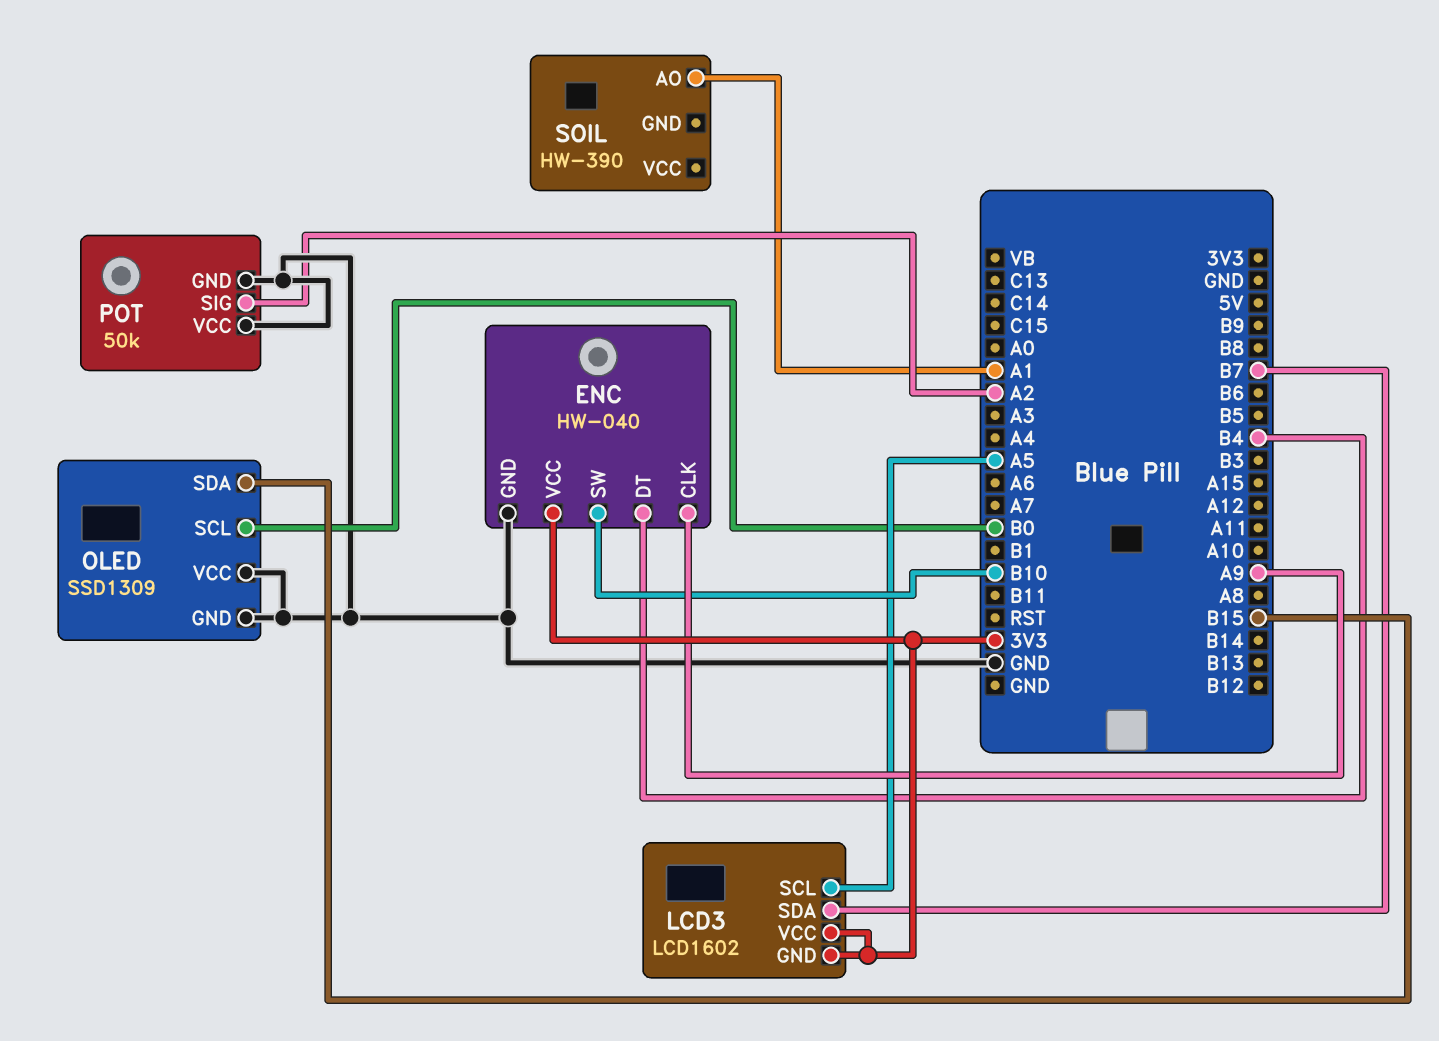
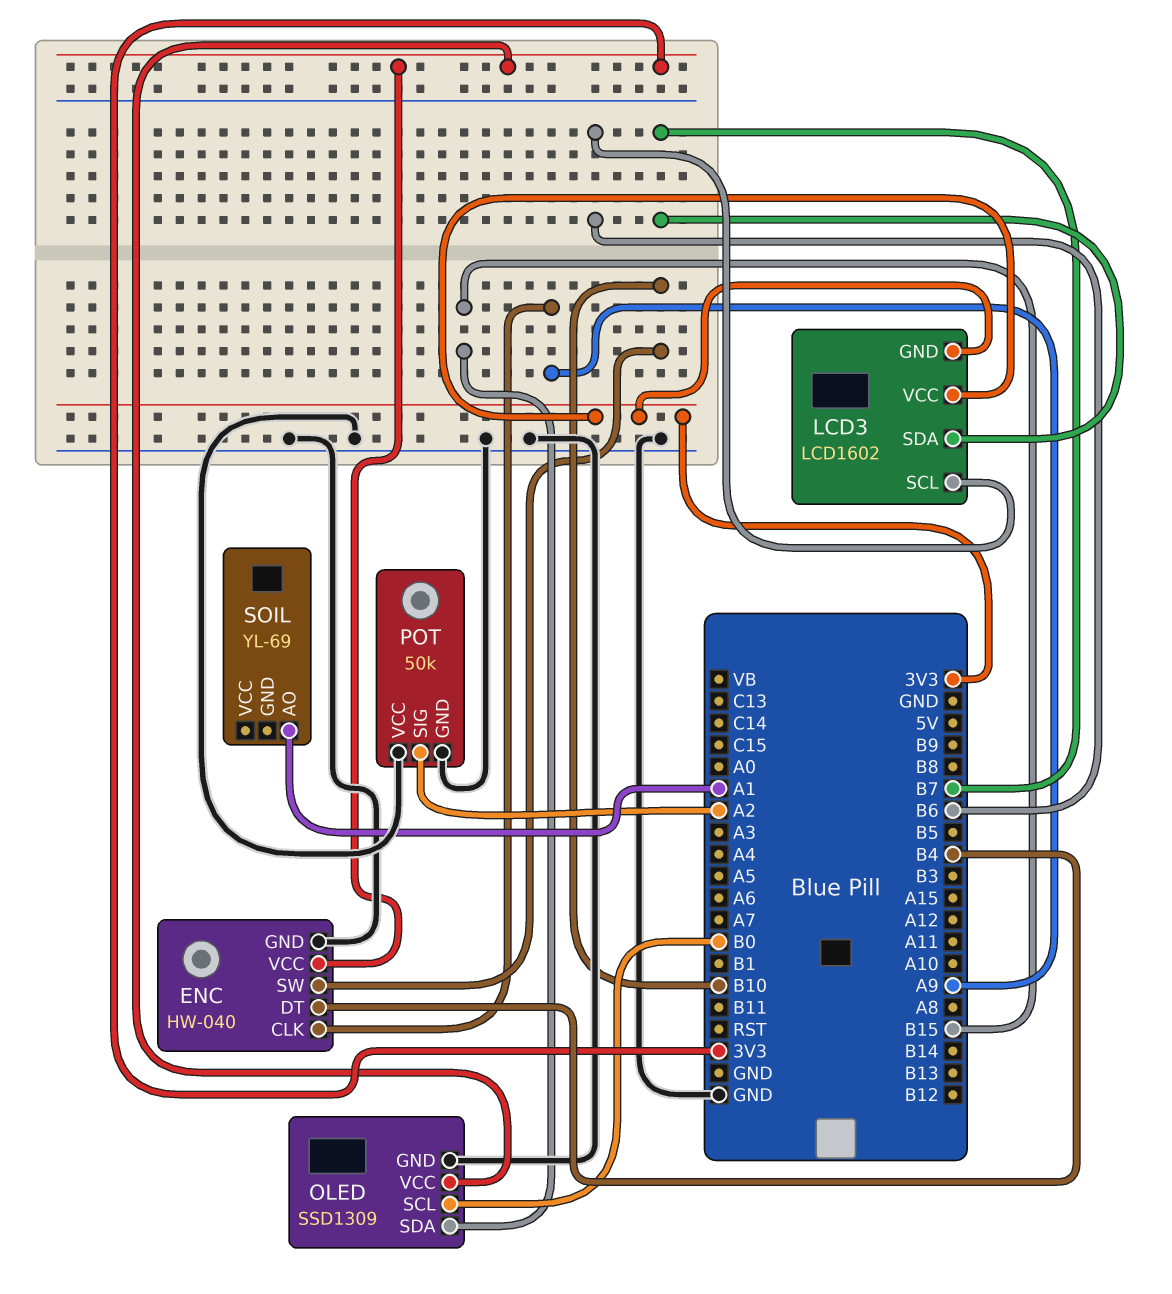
LCD3 pin SCL: A5 -> B6
OLED pin VCC: GND -> 3V3
SOIL: HW-390 -> YL-69

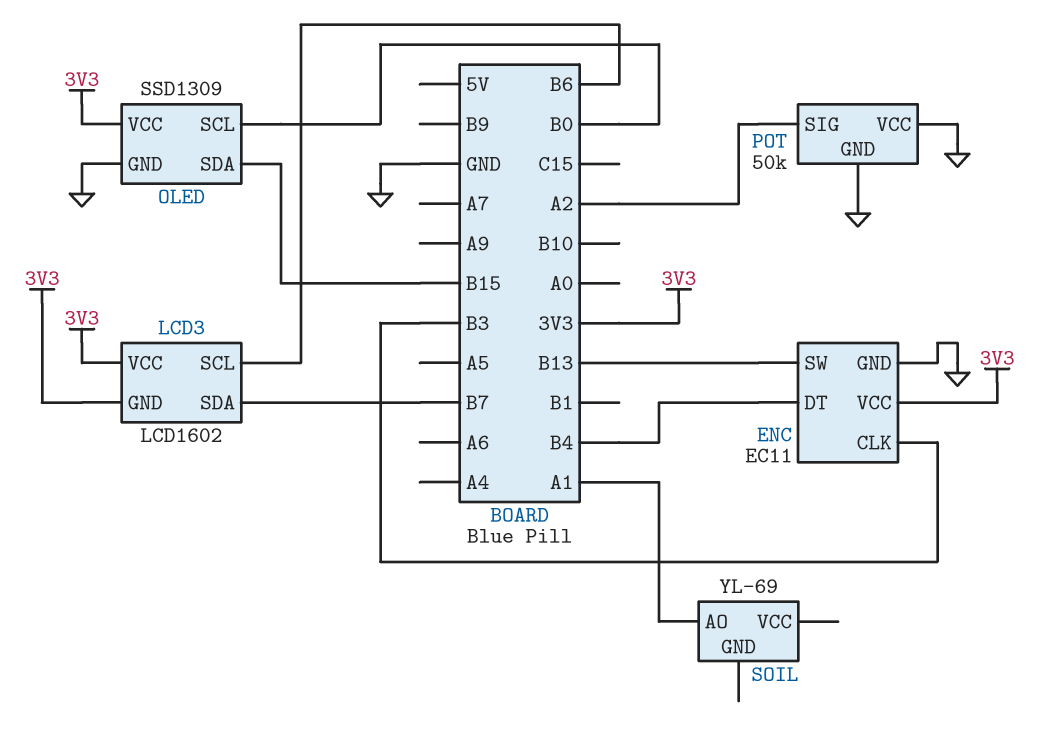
ENC: HW-040 -> EC11
ENC pin CLK: A9 -> B3
ENC pin SW: B10 -> B13

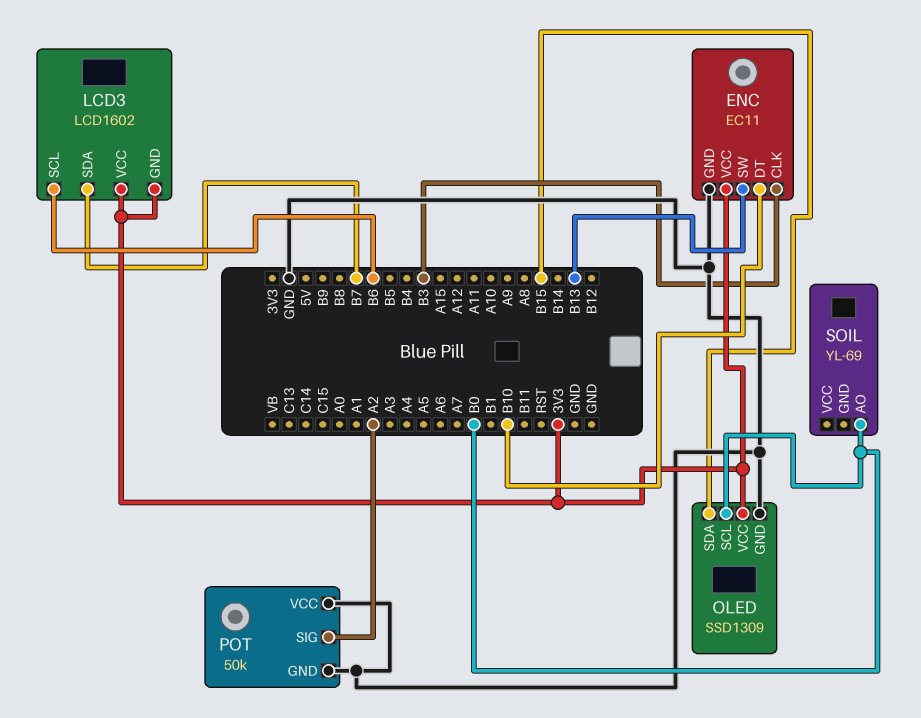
ENC pin DT: B4 -> B10
SOIL pin AO: A1 -> B0

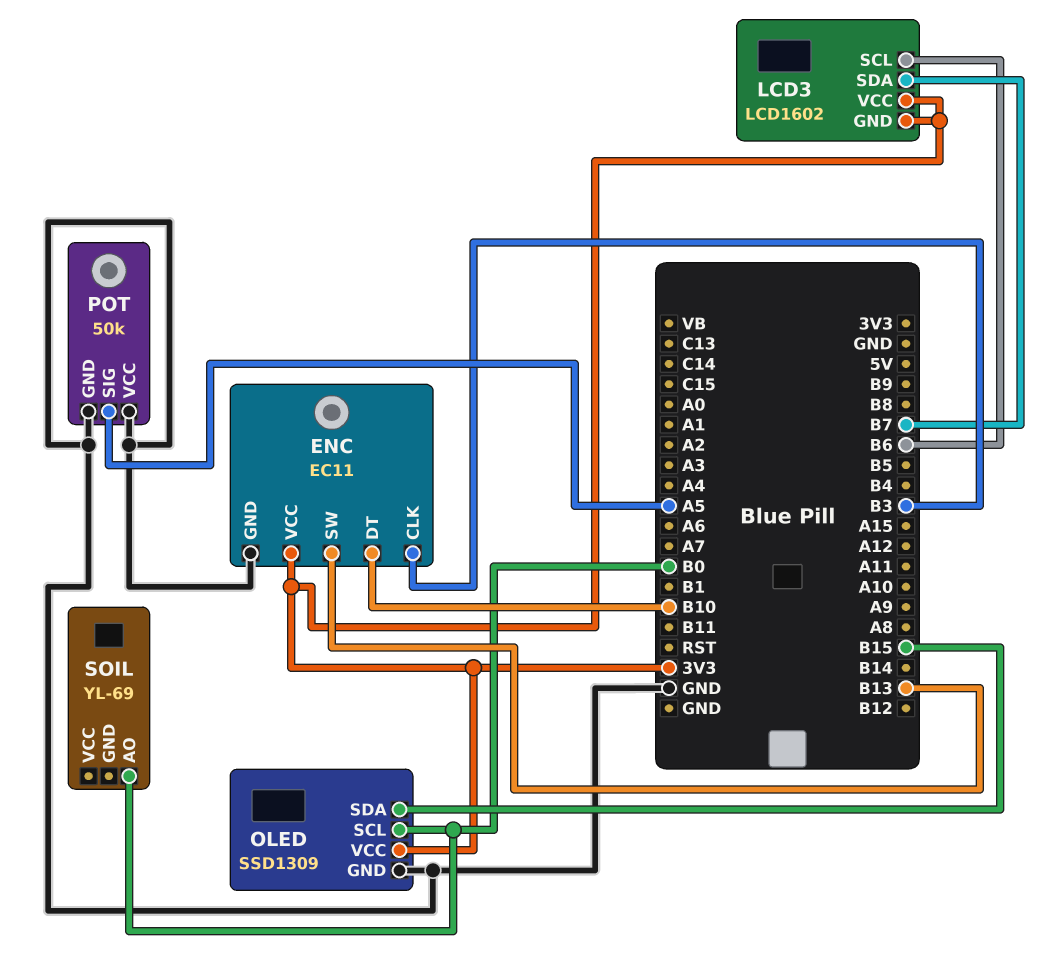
POT pin SIG: A2 -> A5

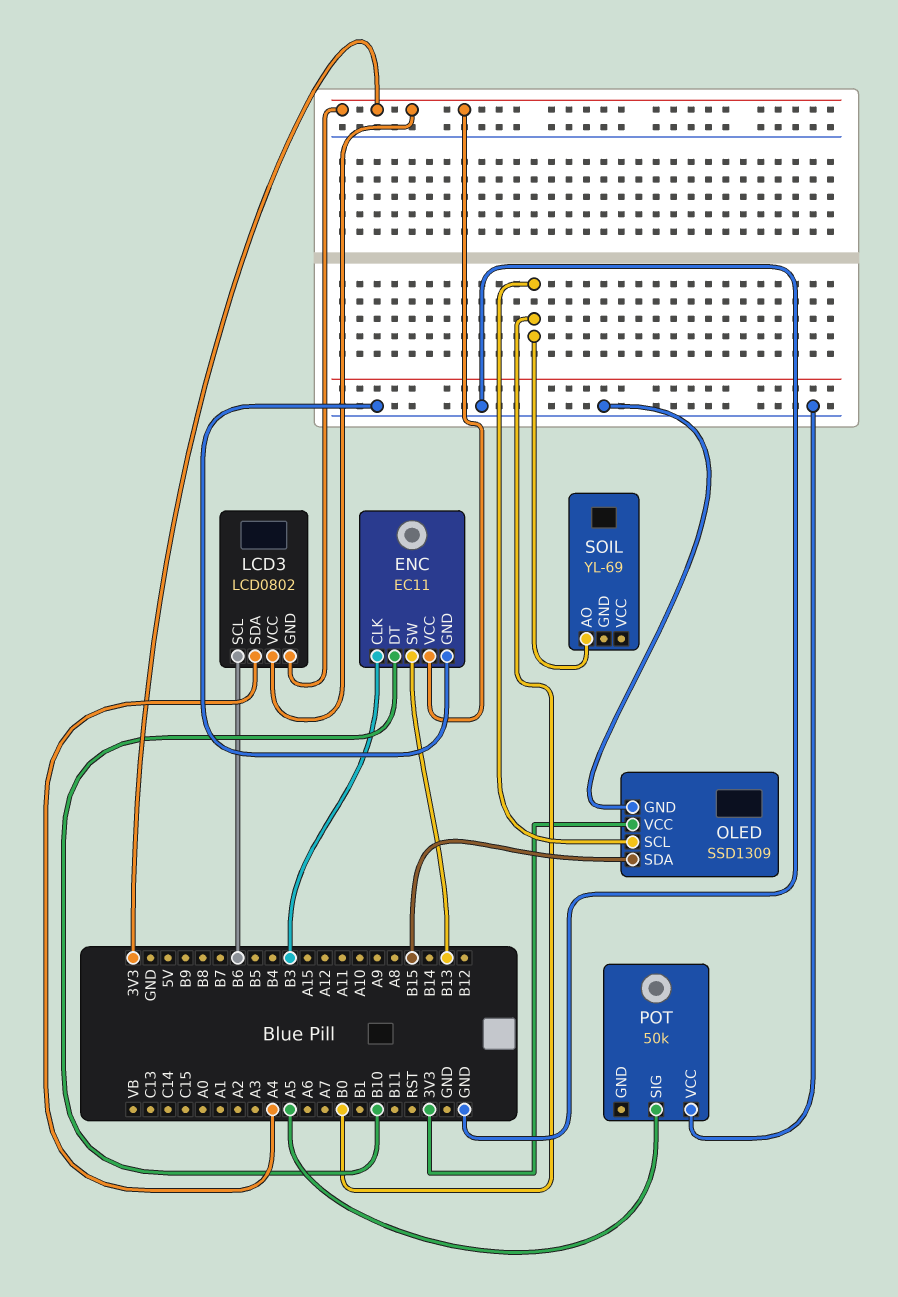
LCD3: LCD1602 -> LCD0802
LCD3 pin SDA: B7 -> A4
POT pin GND: GND -> none

